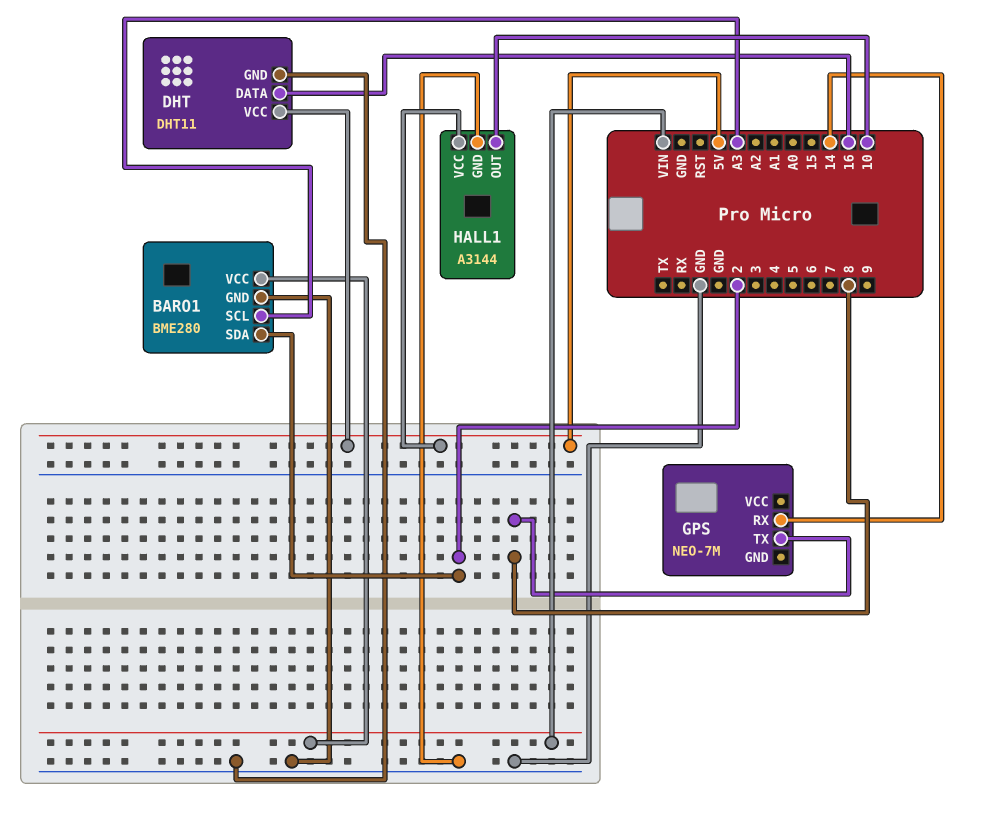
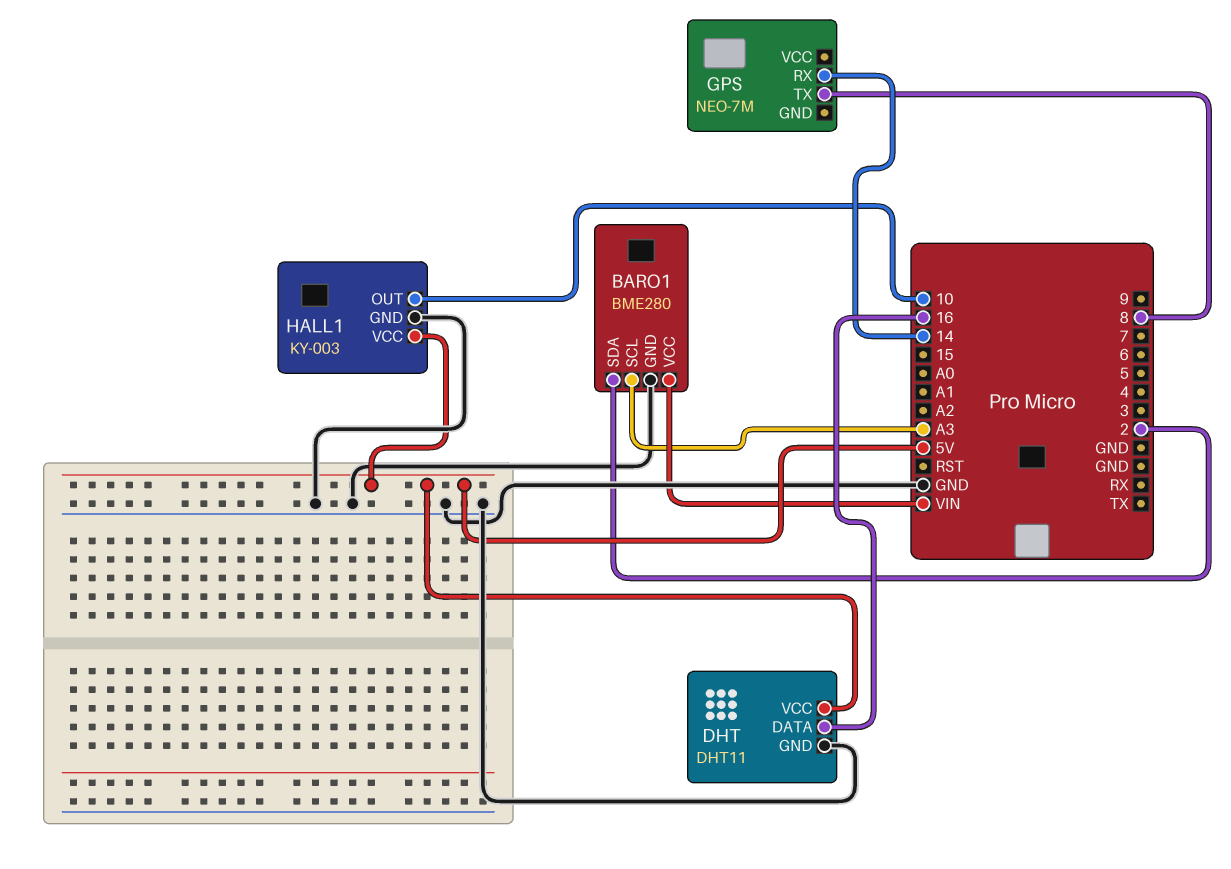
HALL1: A3144 -> KY-003

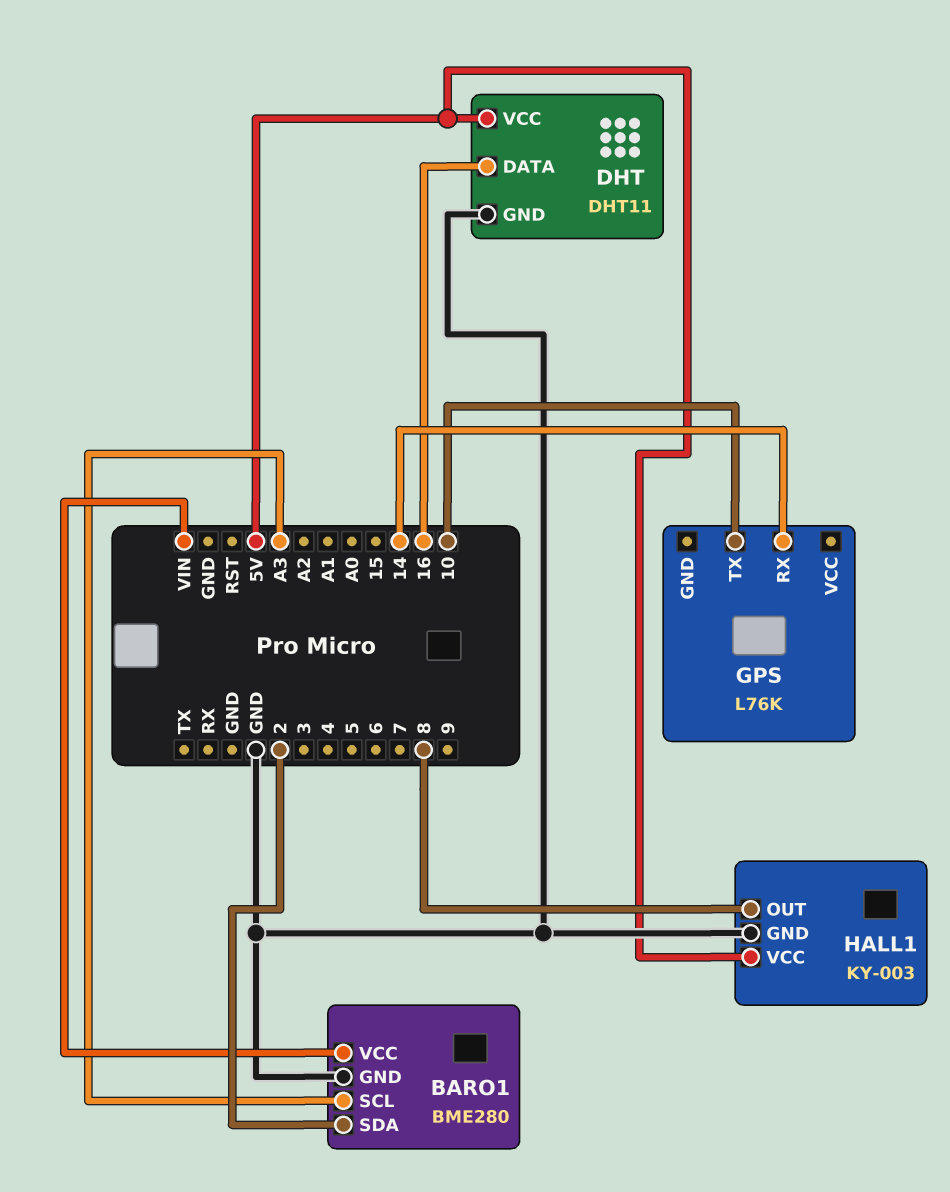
GPS: NEO-7M -> L76K
GPS pin TX: 8 -> 10
HALL1 pin OUT: 10 -> 8

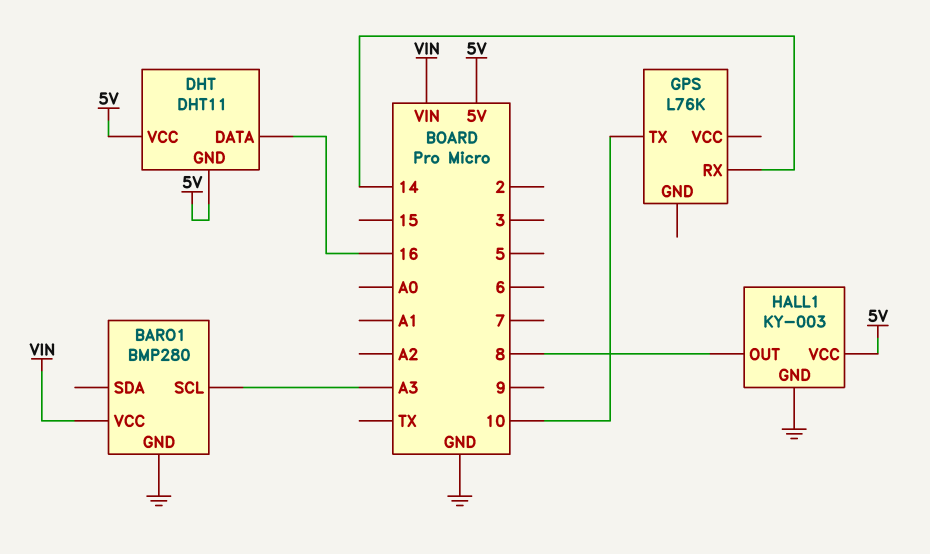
BARO1: BME280 -> BMP280
BARO1 pin SDA: 2 -> none
DHT pin GND: GND -> 5V

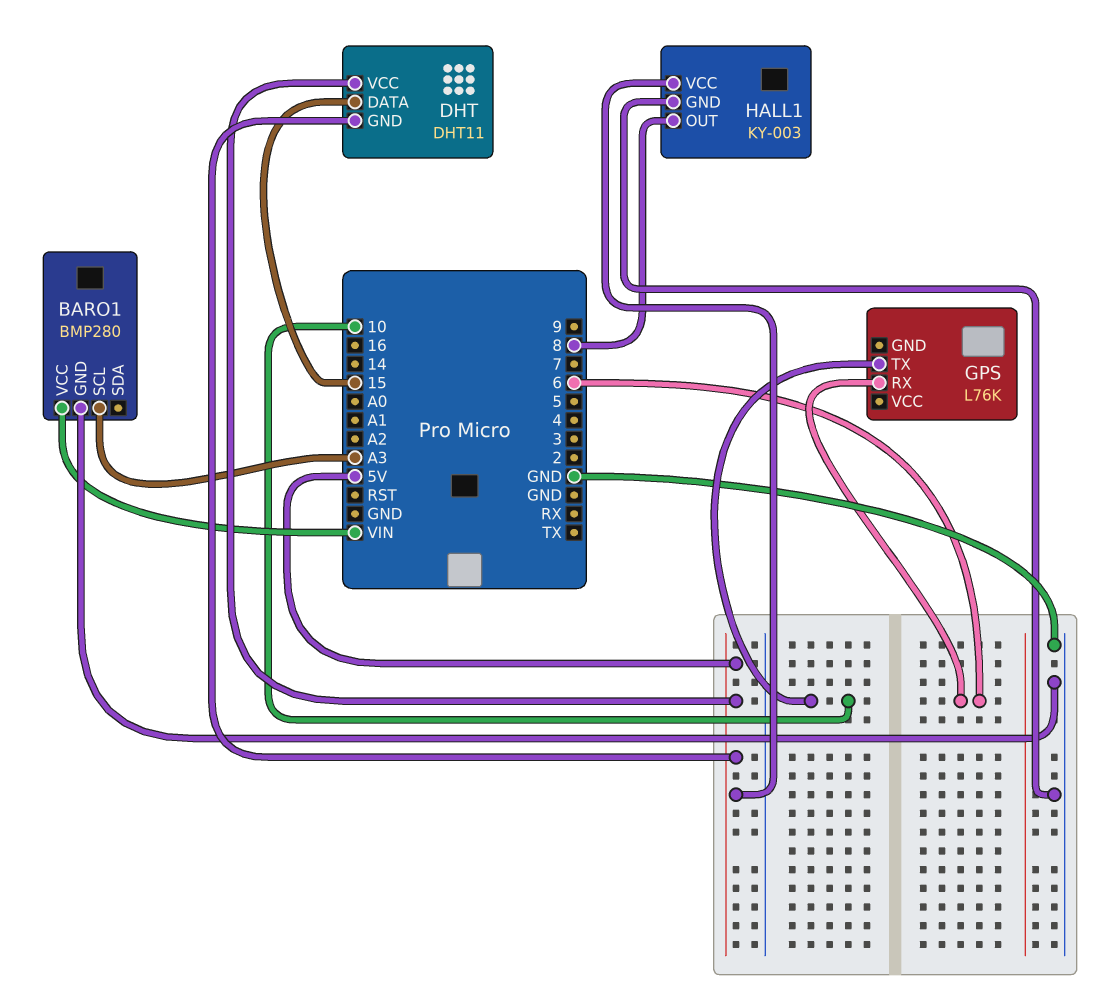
DHT pin DATA: 16 -> 15
GPS pin RX: 14 -> 6

